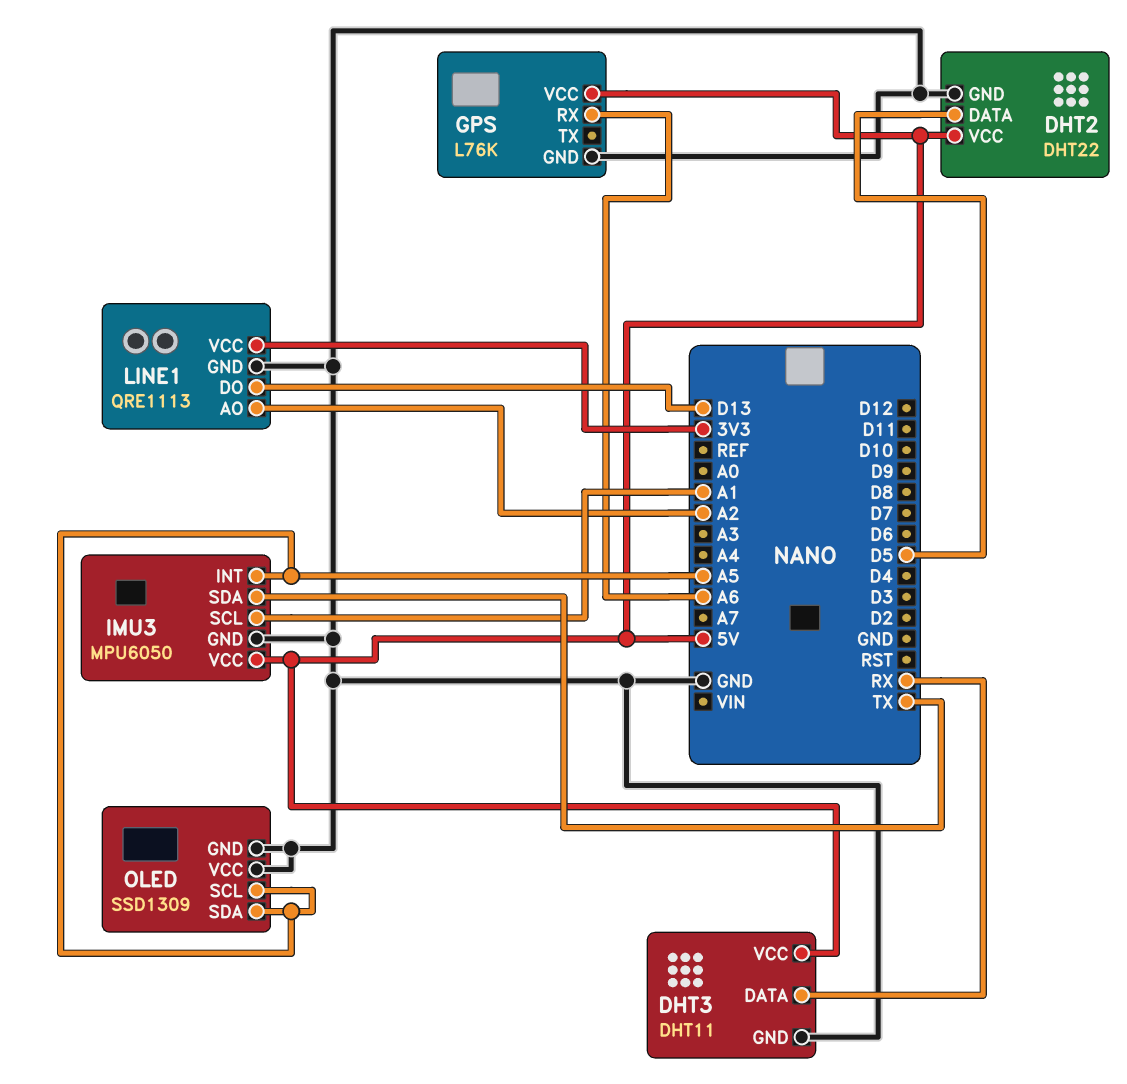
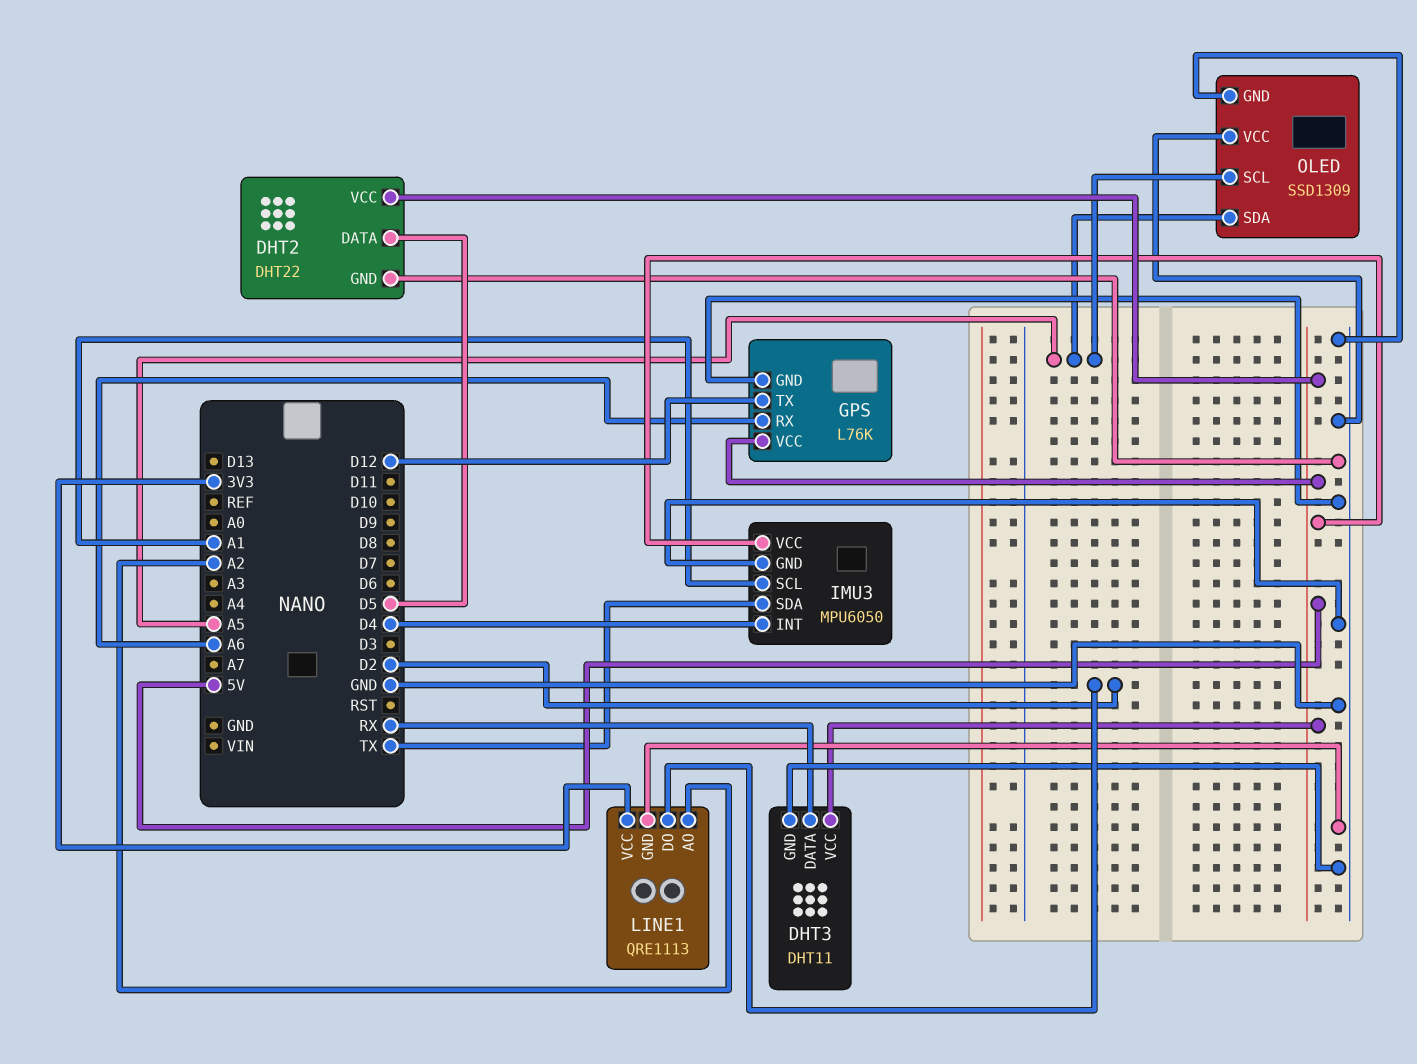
GPS pin TX: none -> D12
IMU3 pin INT: A5 -> D4
LINE1 pin DO: D13 -> D2

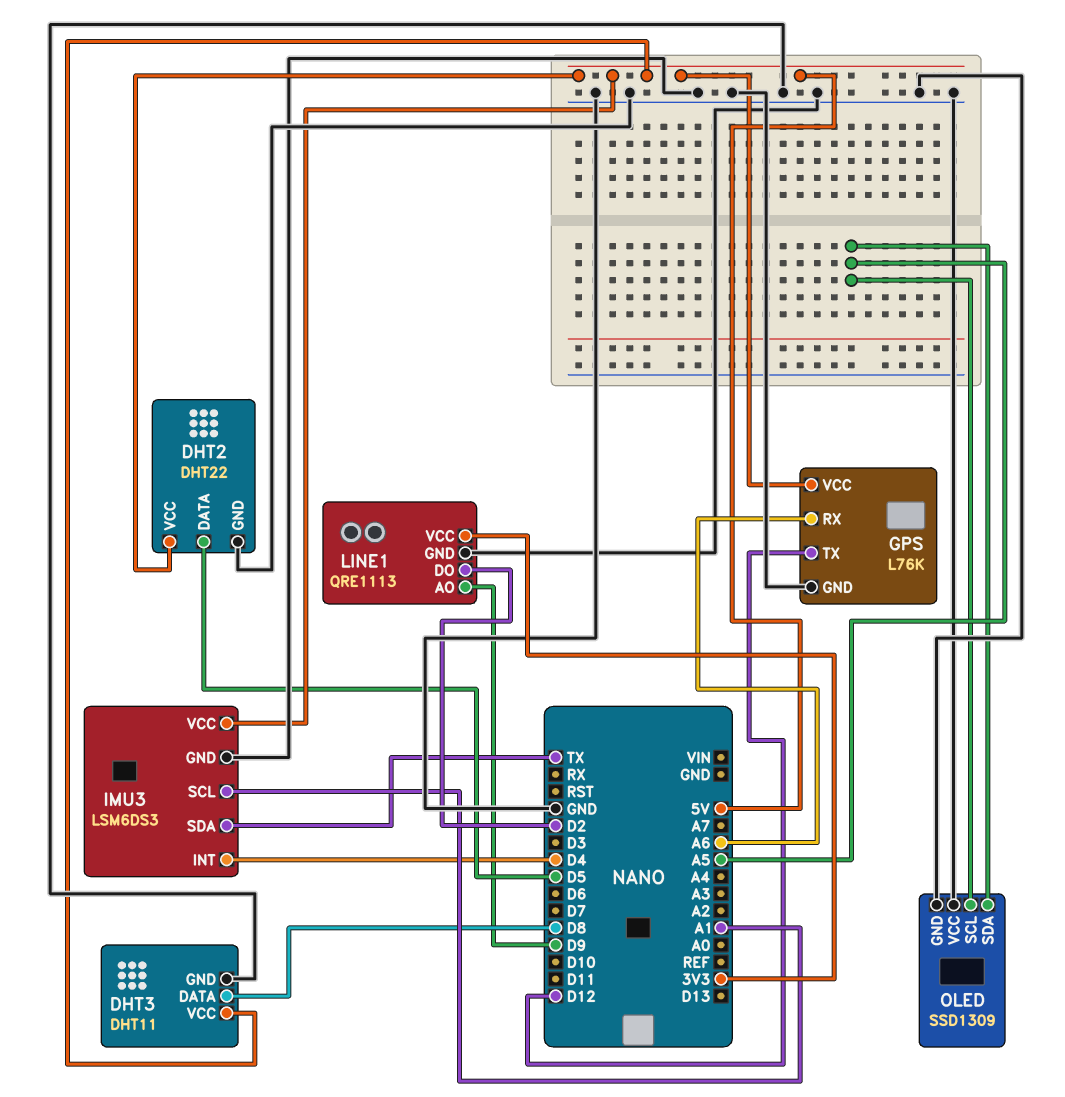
DHT3 pin DATA: RX -> D8
IMU3: MPU6050 -> LSM6DS3
LINE1 pin AO: A2 -> D9

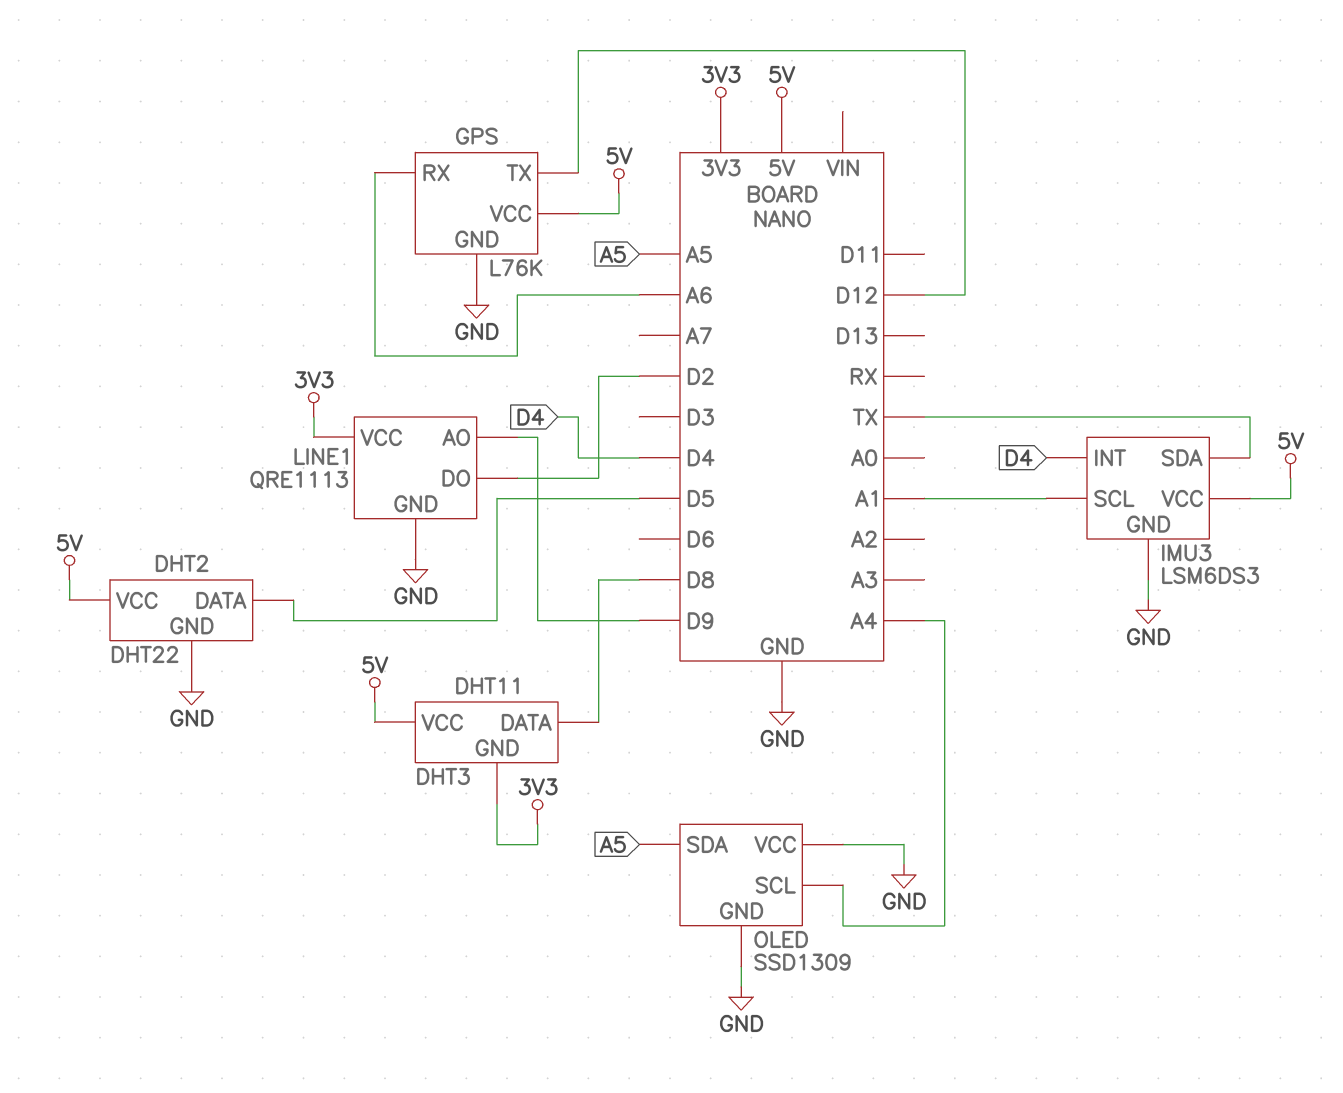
DHT3 pin GND: GND -> 3V3
OLED pin SCL: A5 -> A4

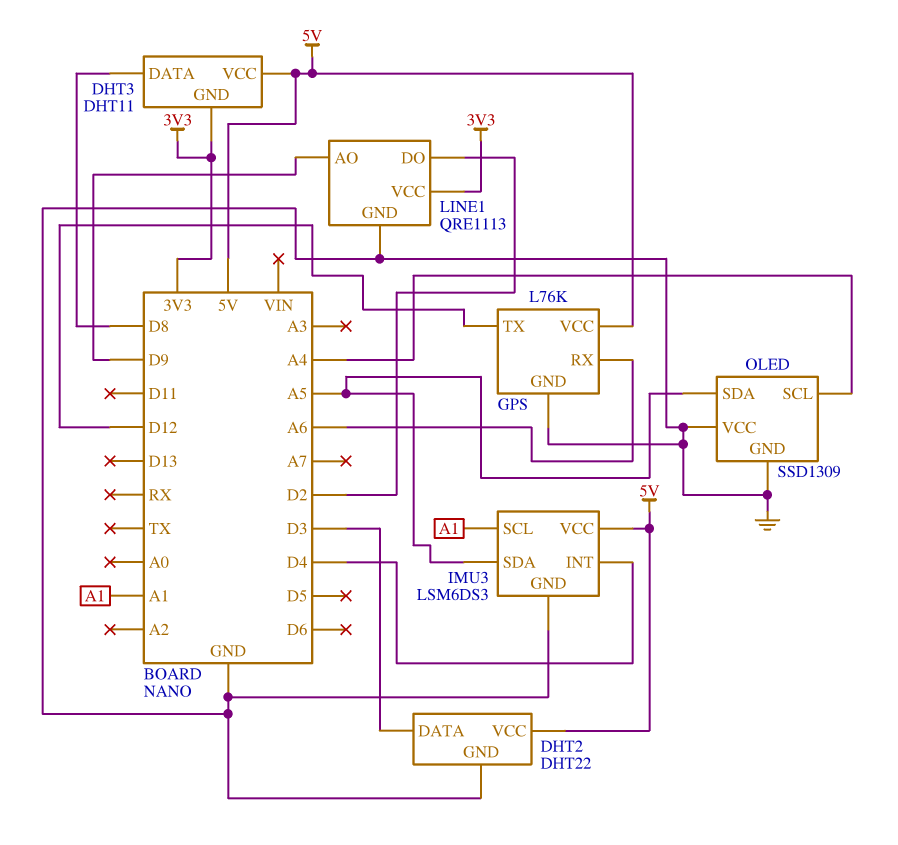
DHT2 pin DATA: D5 -> D3
IMU3 pin SDA: TX -> A5

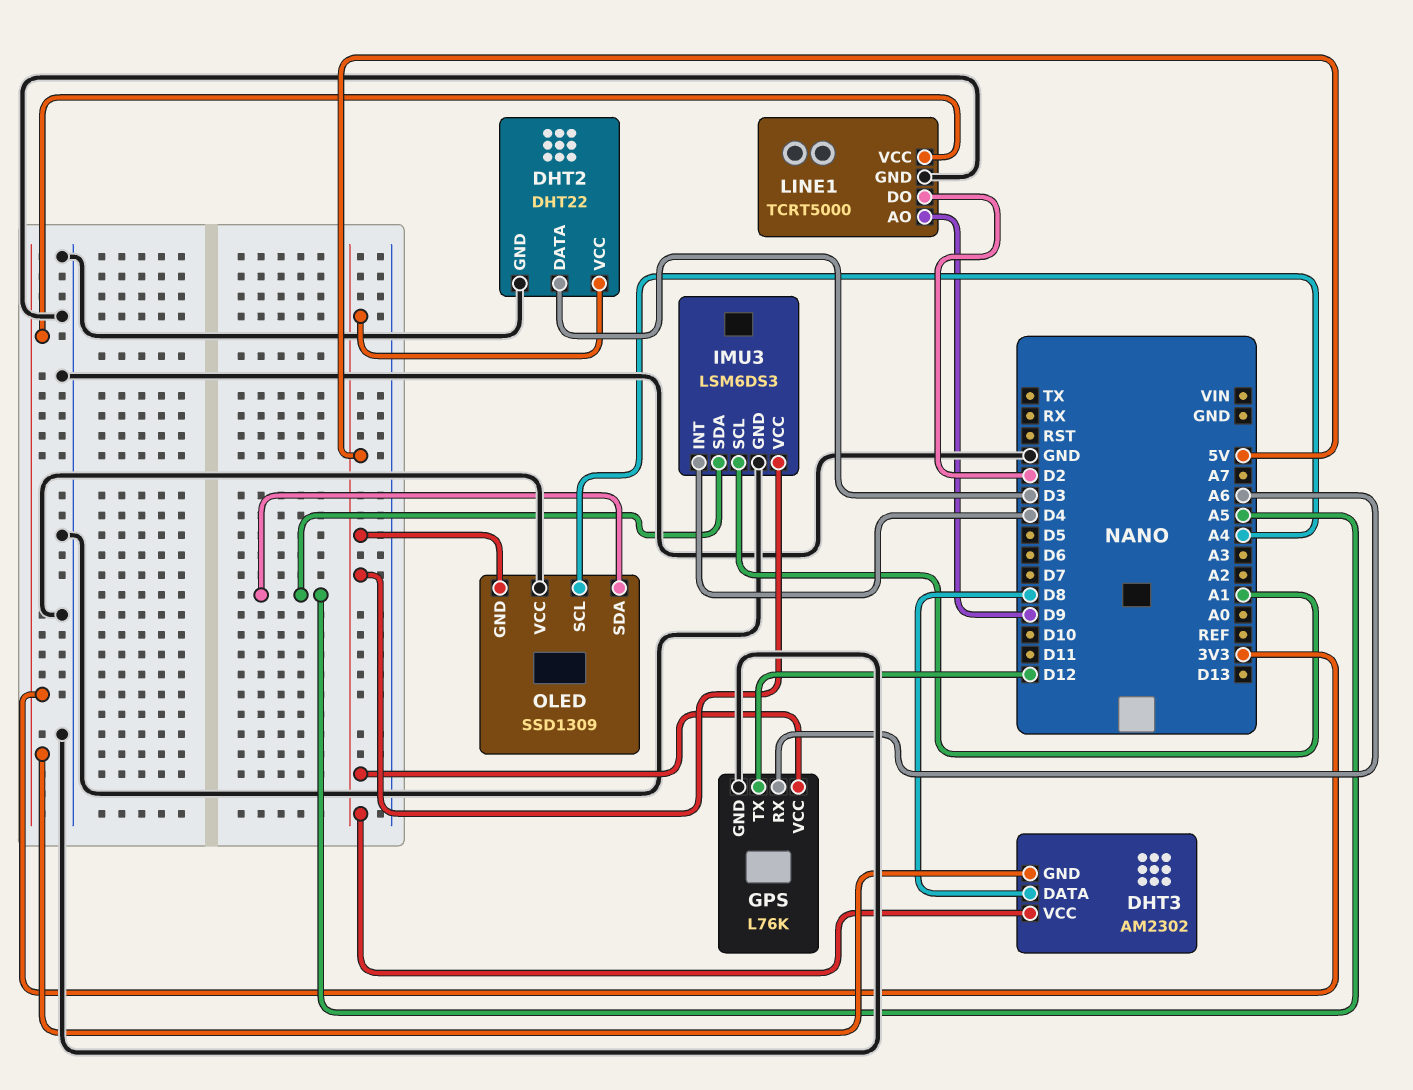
DHT3: DHT11 -> AM2302
LINE1: QRE1113 -> TCRT5000
OLED pin GND: GND -> 5V

